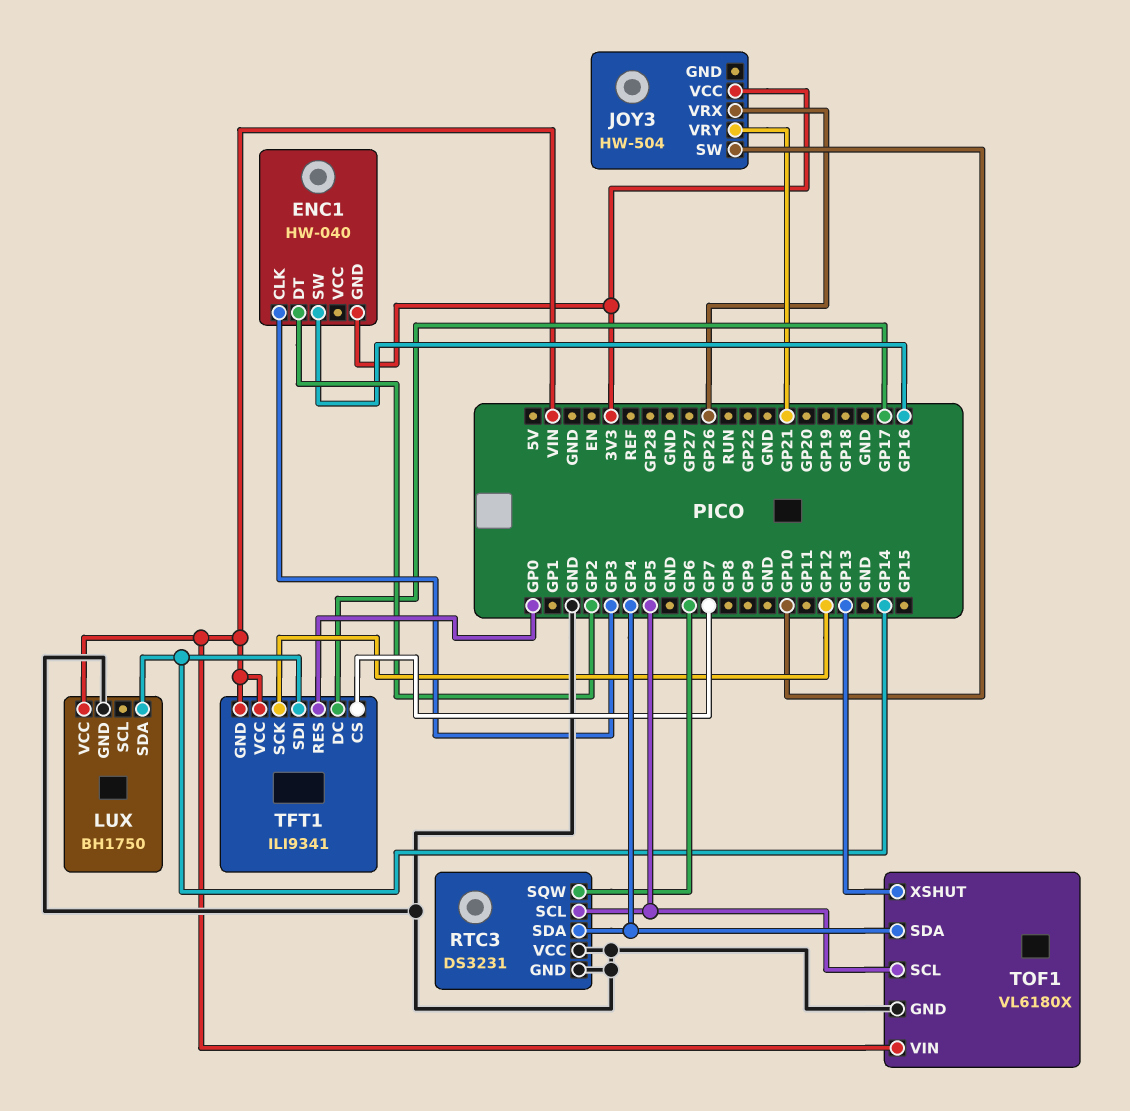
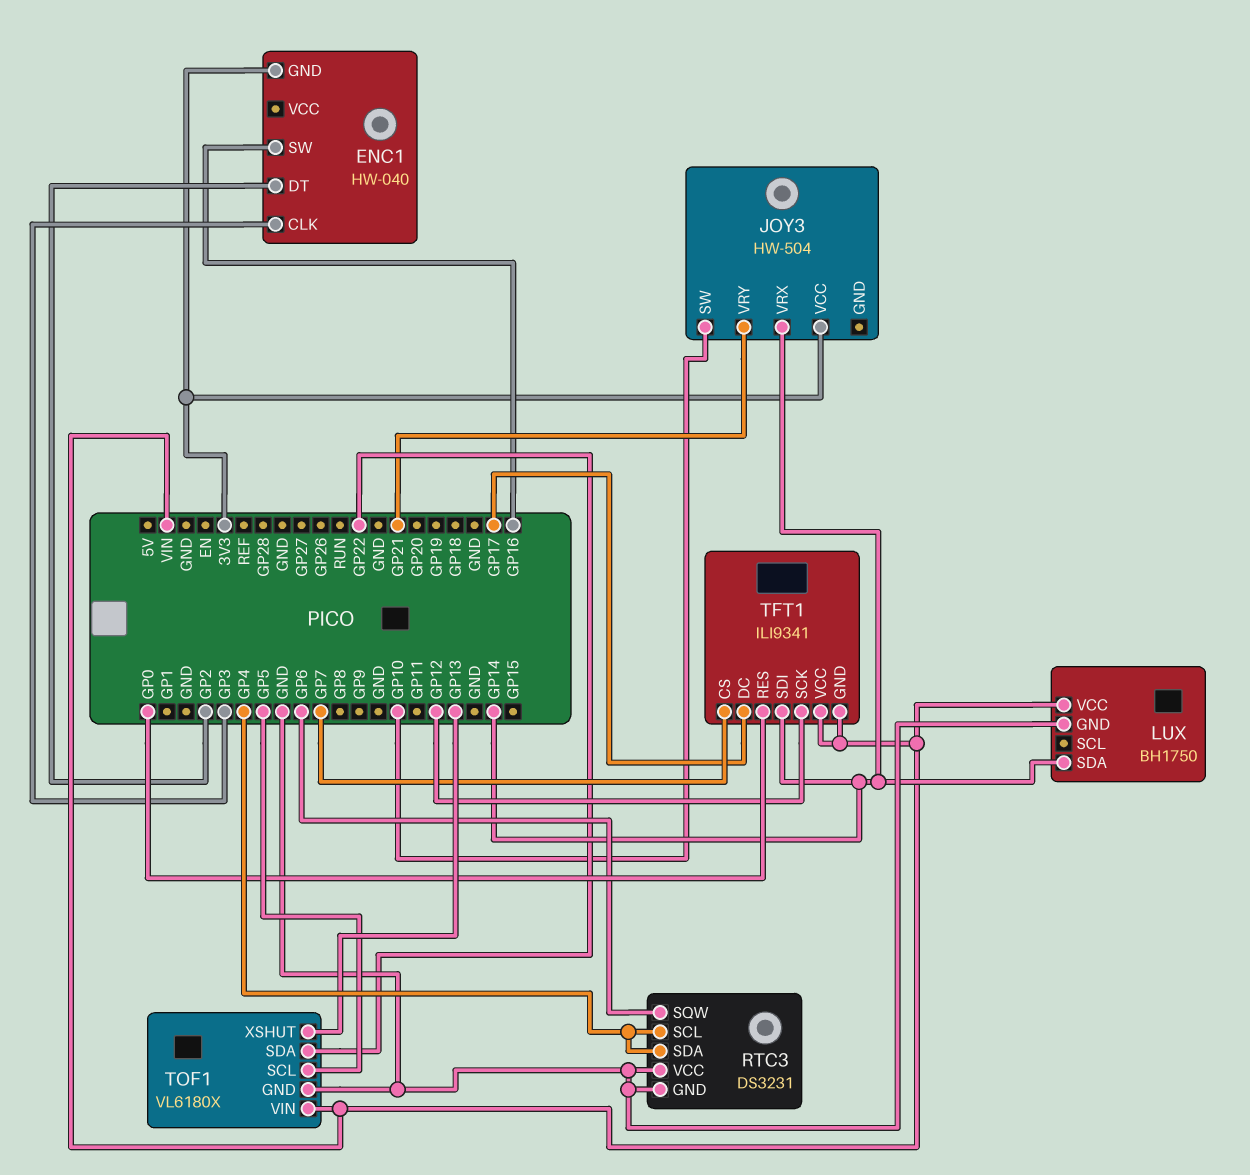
JOY3 pin VRX: GP26 -> GP14
RTC3 pin SCL: GP5 -> GP4
TOF1 pin SDA: GP4 -> GP22

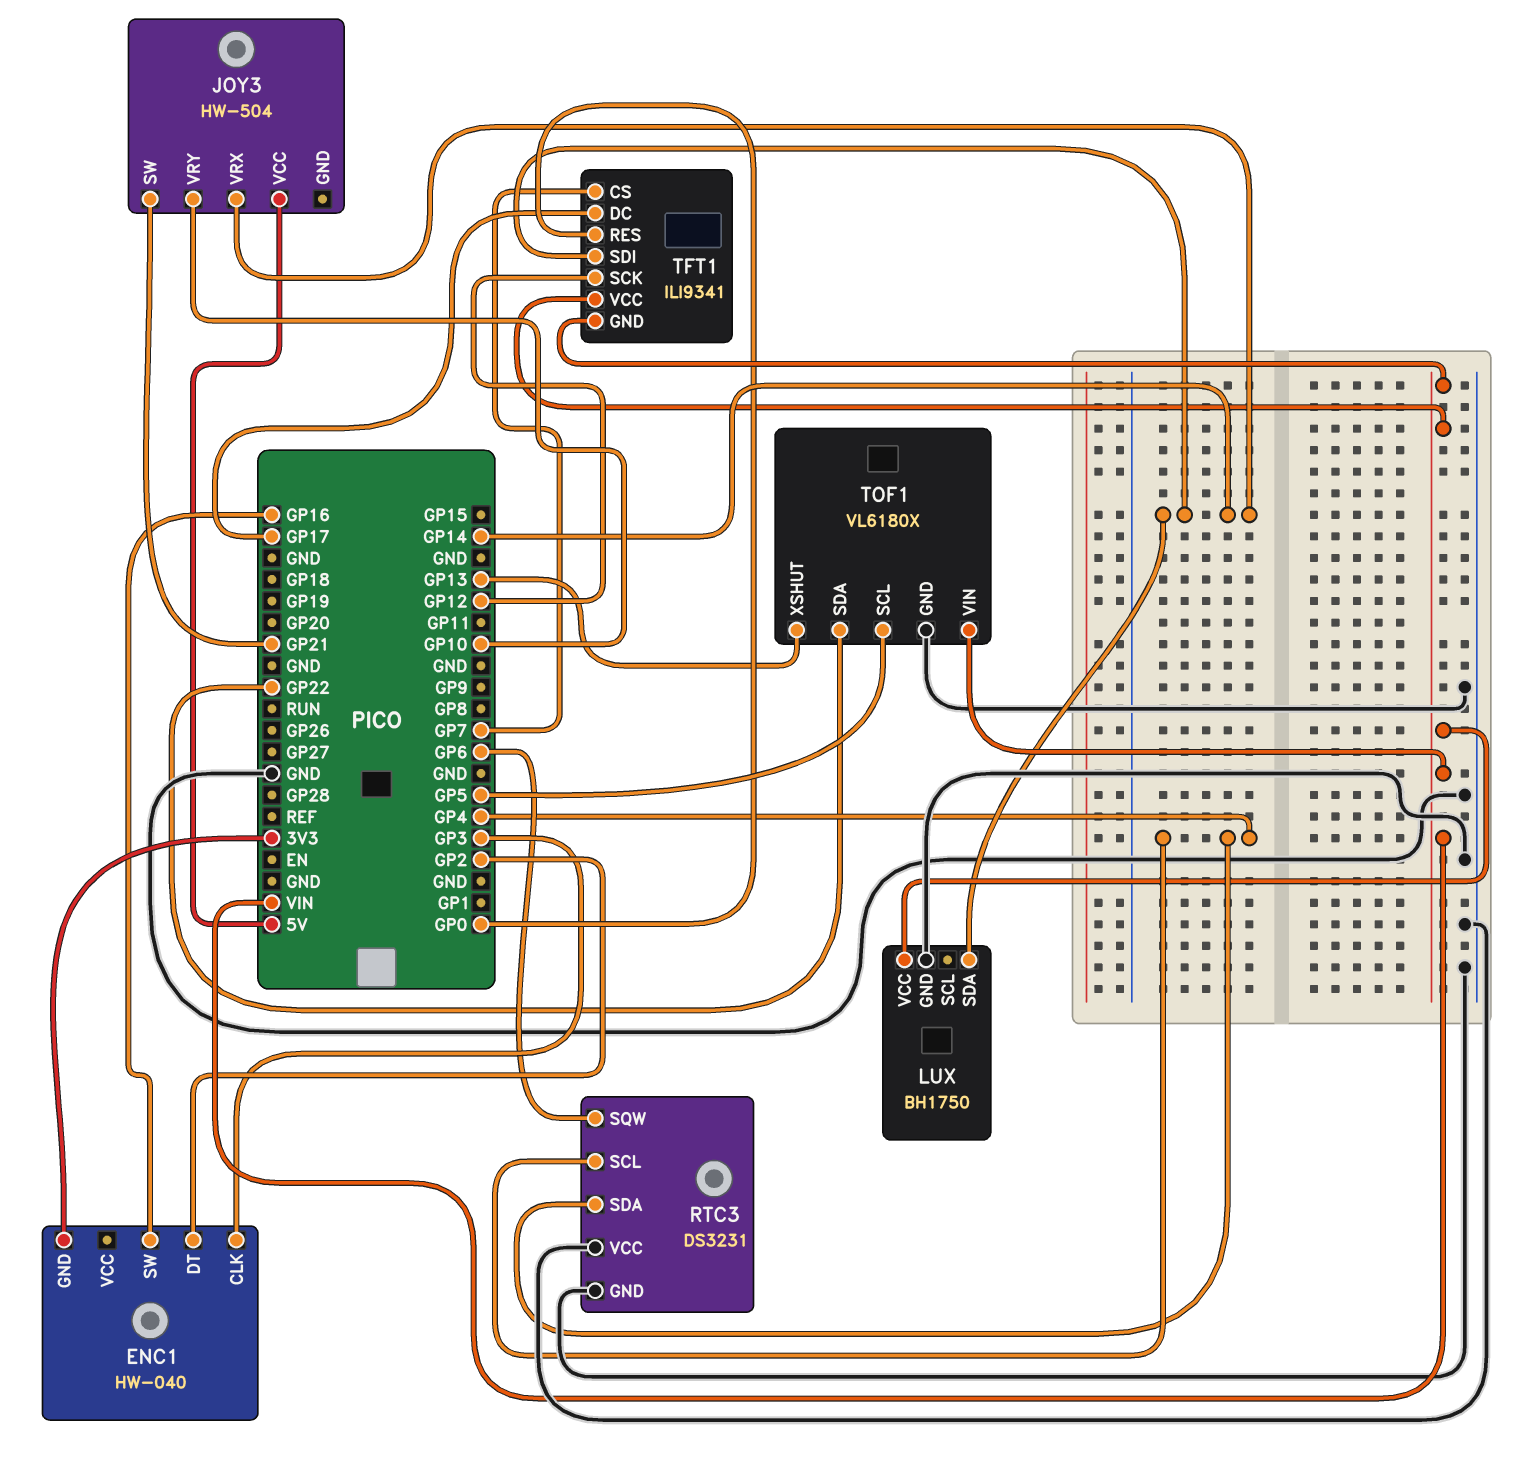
JOY3 pin SW: GP10 -> GP21
JOY3 pin VCC: 3V3 -> 5V
JOY3 pin VRY: GP21 -> GP10

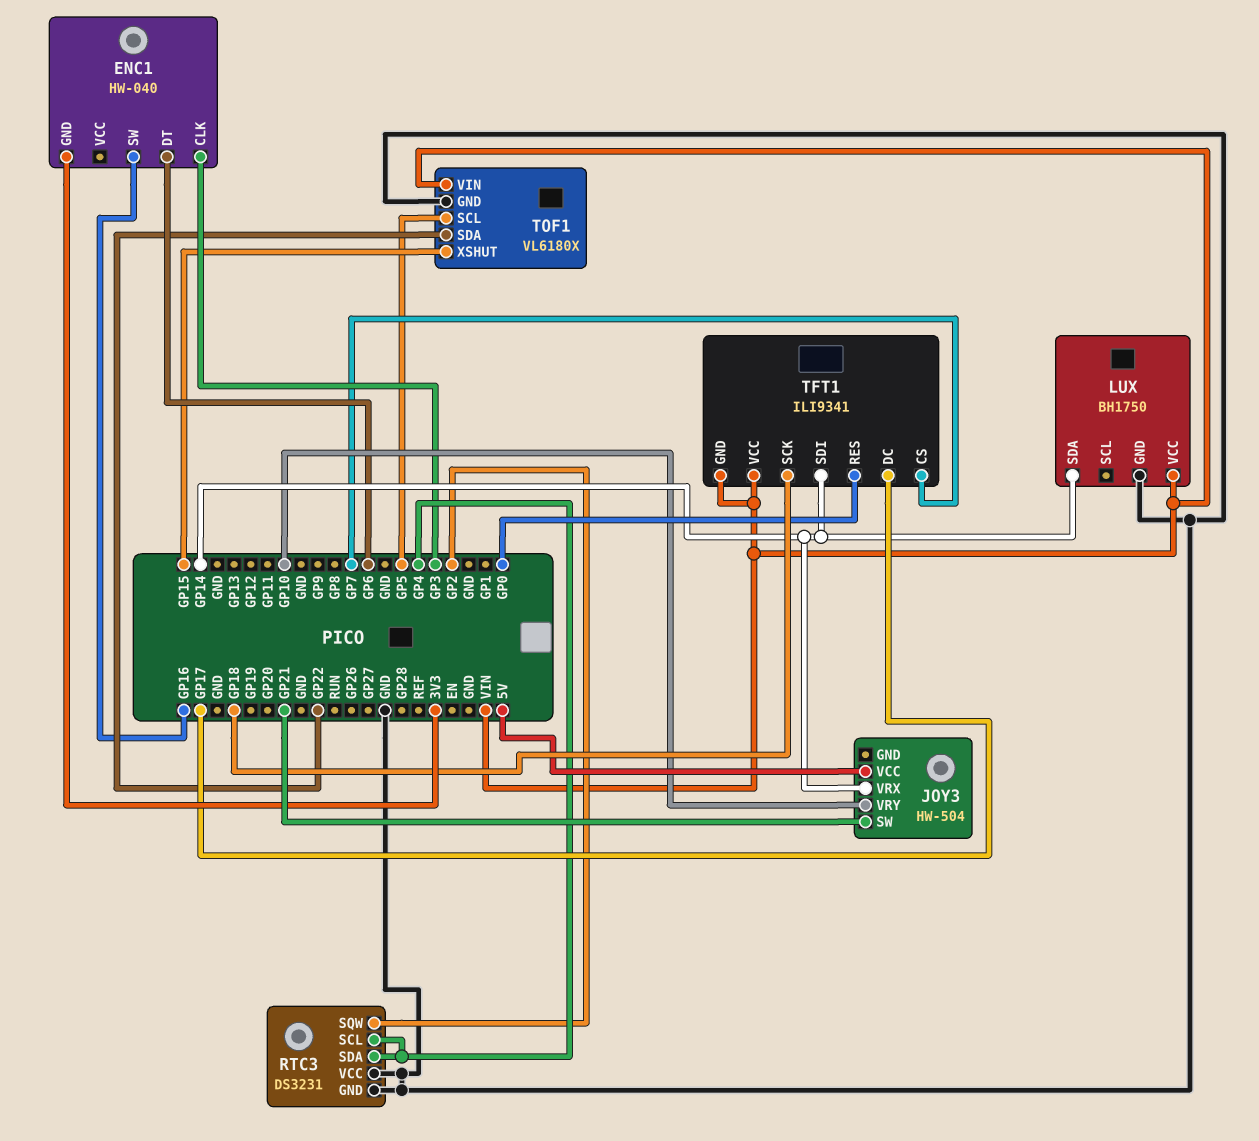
ENC1 pin DT: GP2 -> GP6
RTC3 pin SQW: GP6 -> GP2
TFT1 pin SCK: GP12 -> GP18
TOF1 pin XSHUT: GP13 -> GP15

